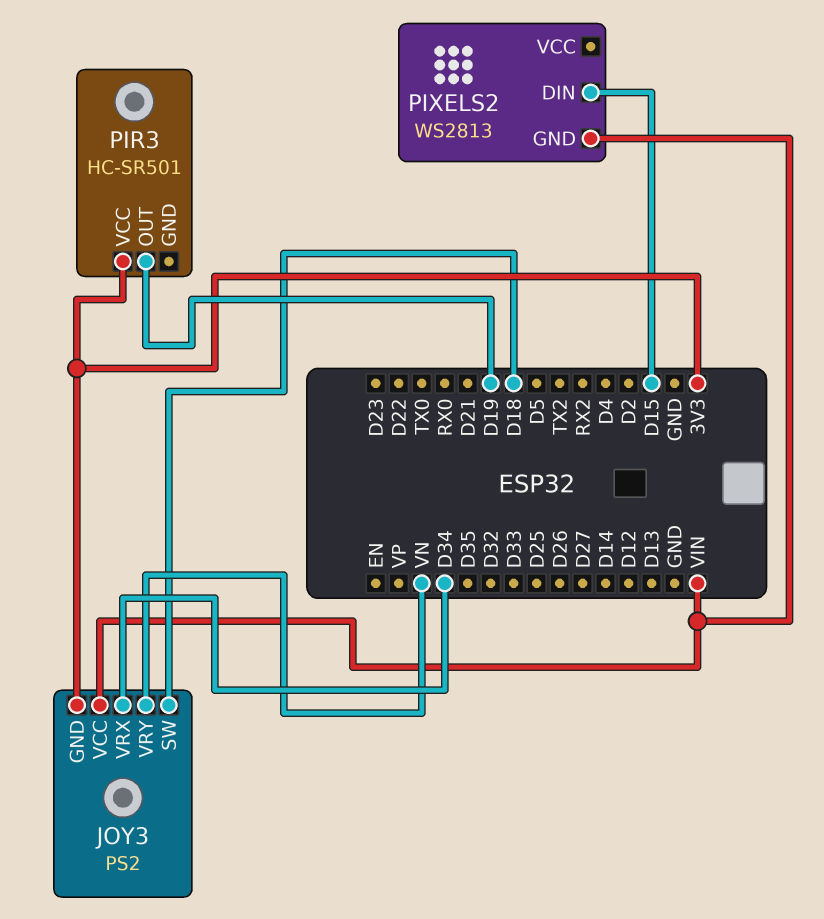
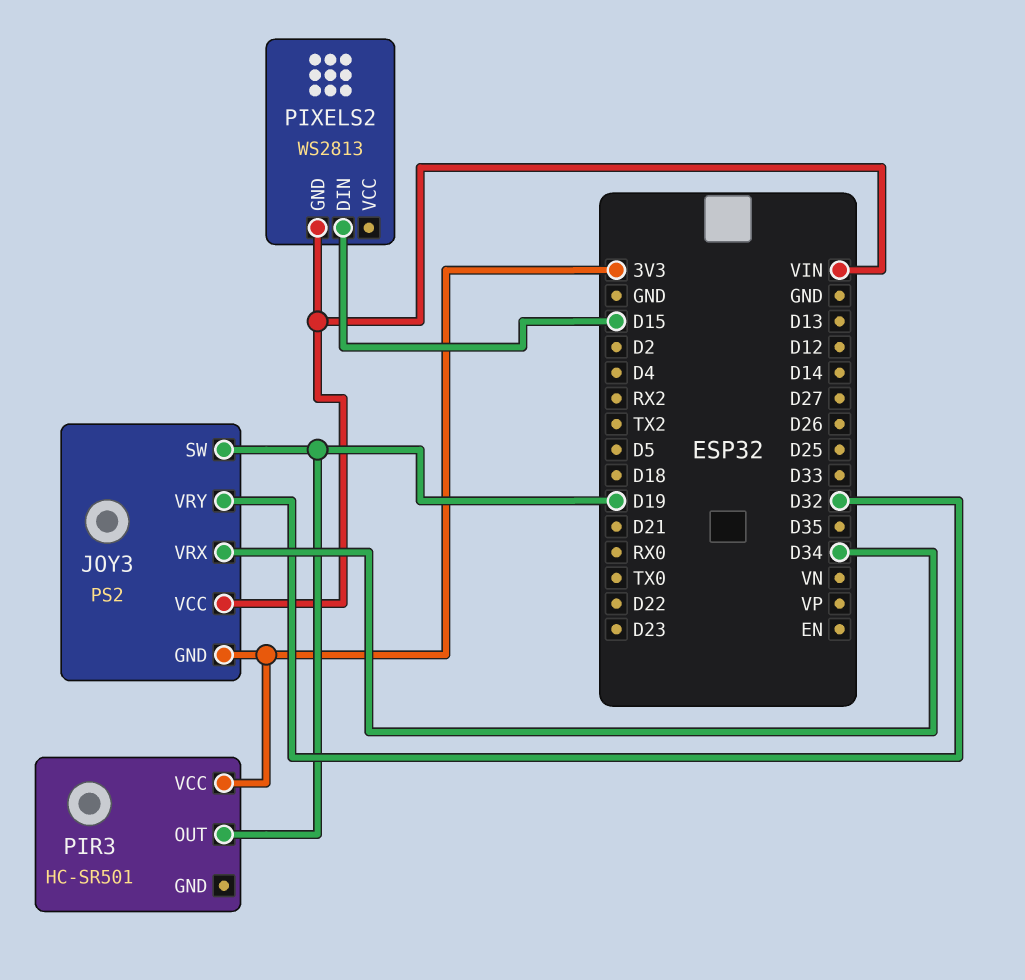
JOY3 pin SW: D18 -> D19
JOY3 pin VRY: VN -> D32

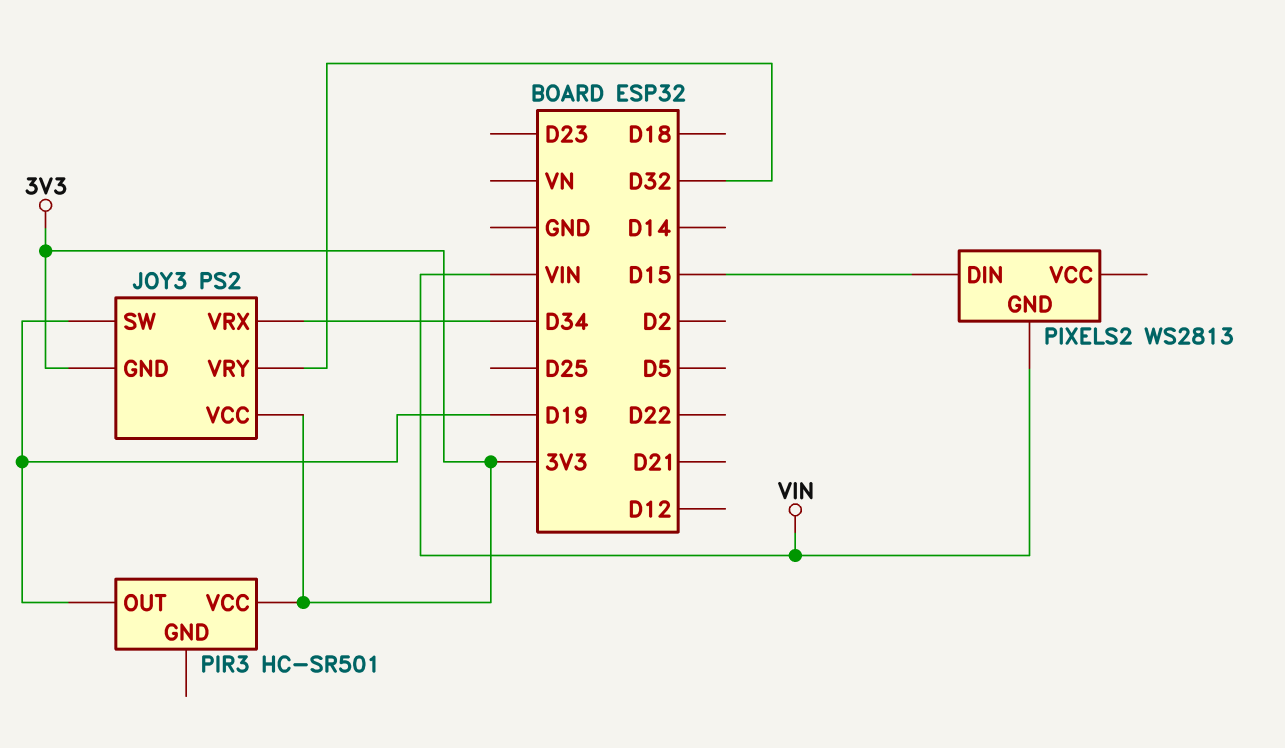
JOY3 pin VCC: VIN -> 3V3

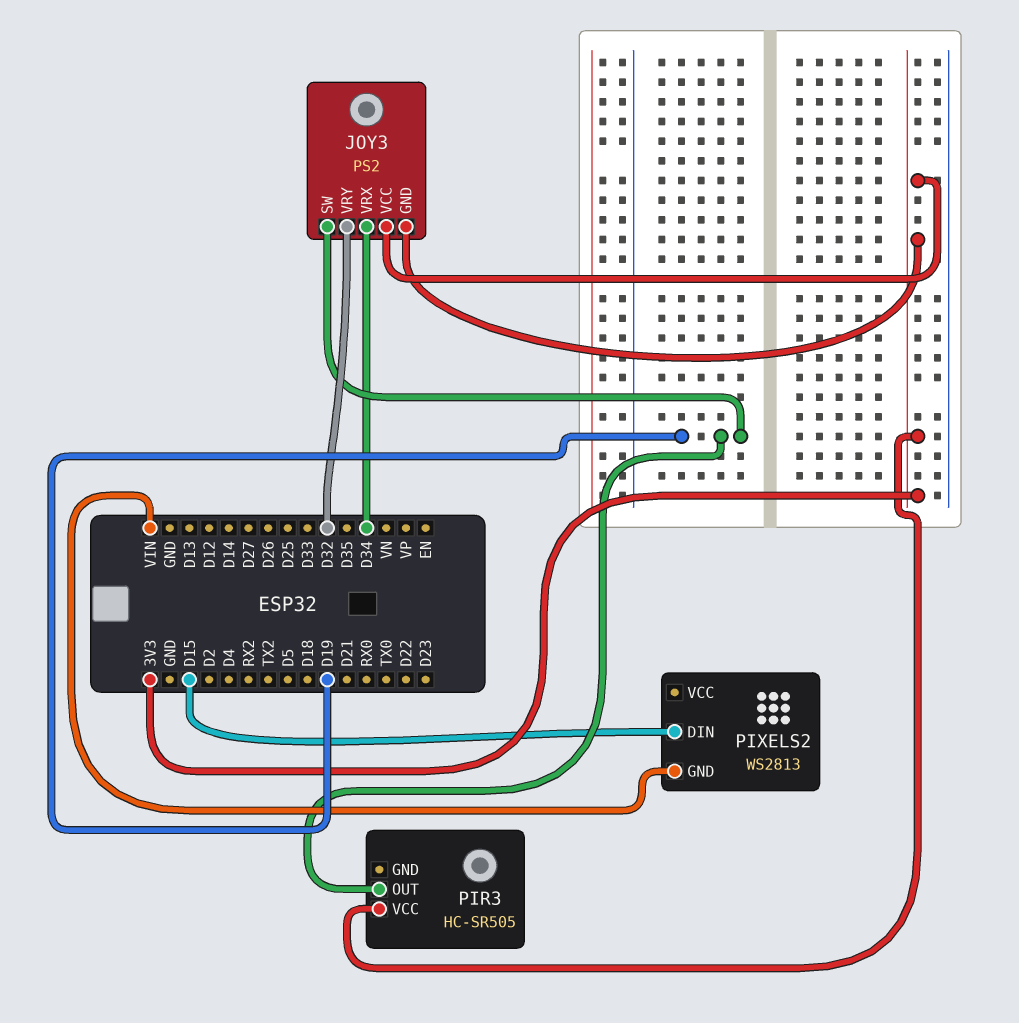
PIR3: HC-SR501 -> HC-SR505

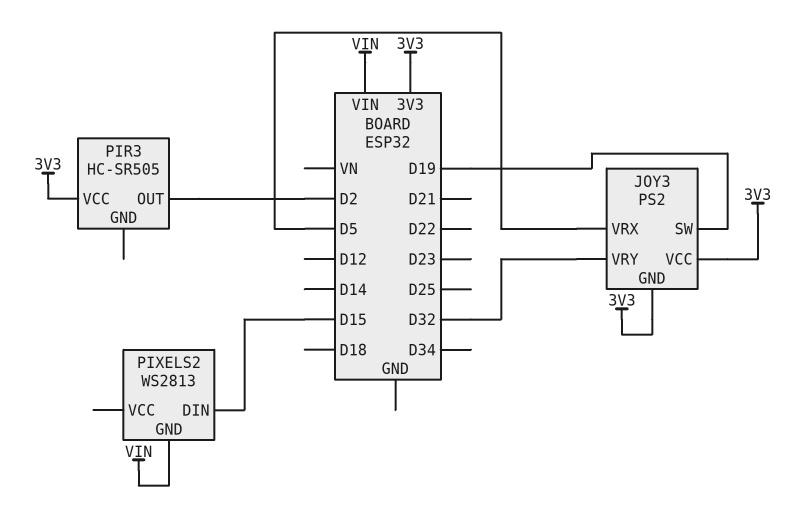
JOY3 pin VRX: D34 -> D5
PIR3 pin OUT: D19 -> D2

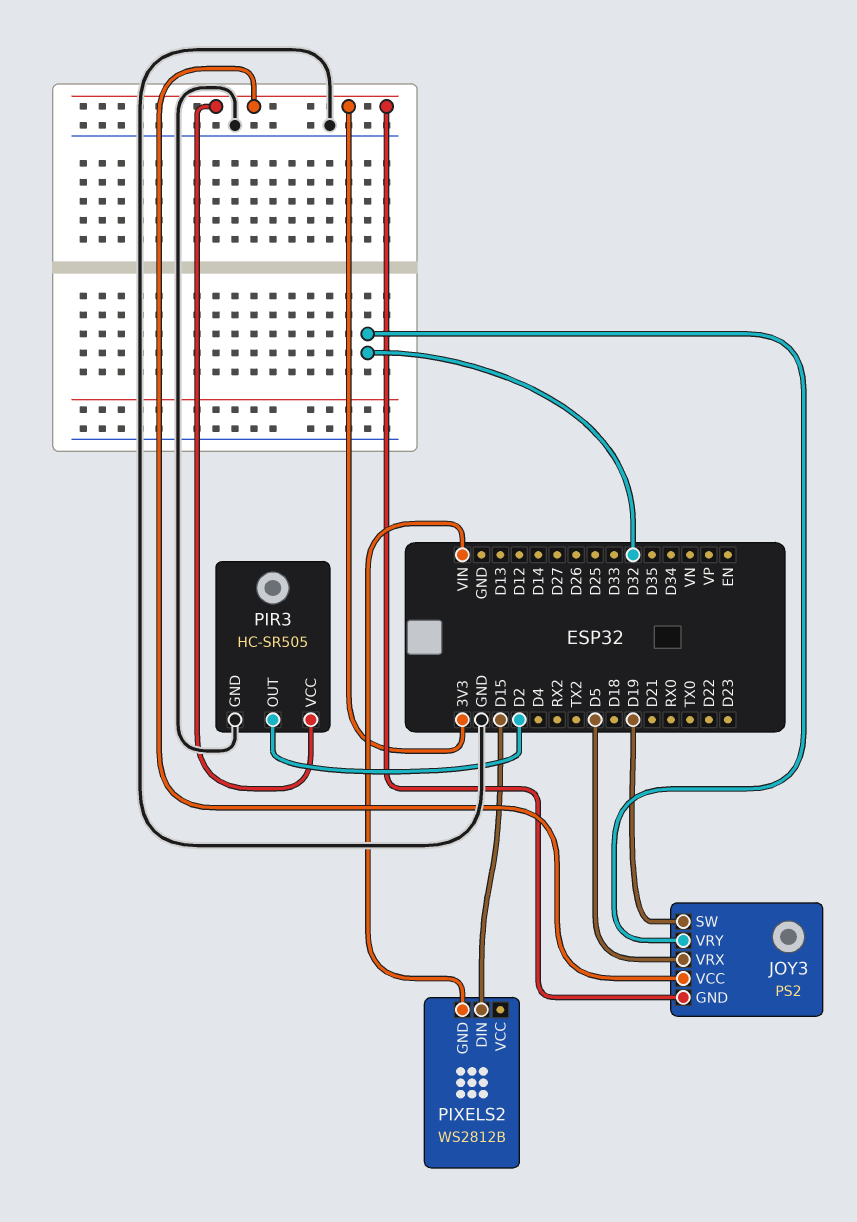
PIR3 pin GND: none -> GND
PIXELS2: WS2813 -> WS2812B

